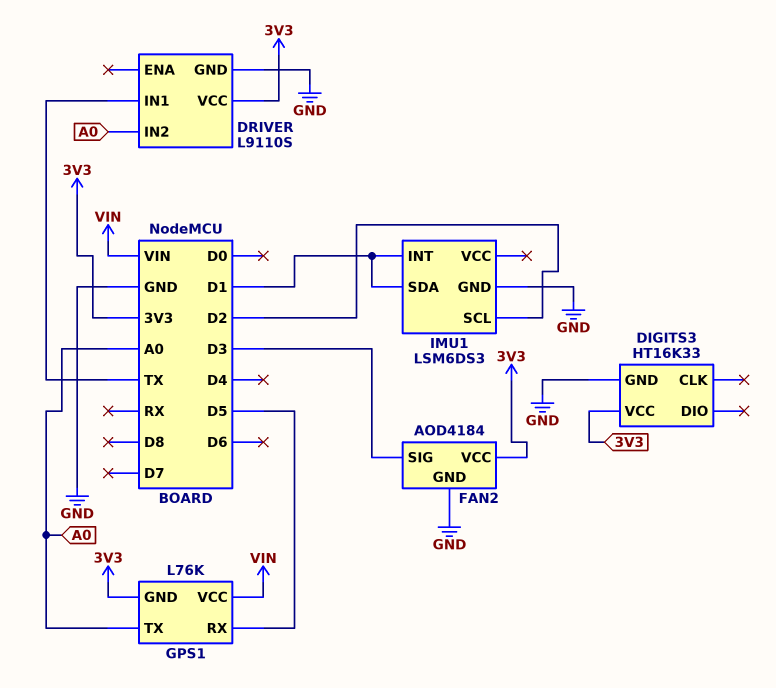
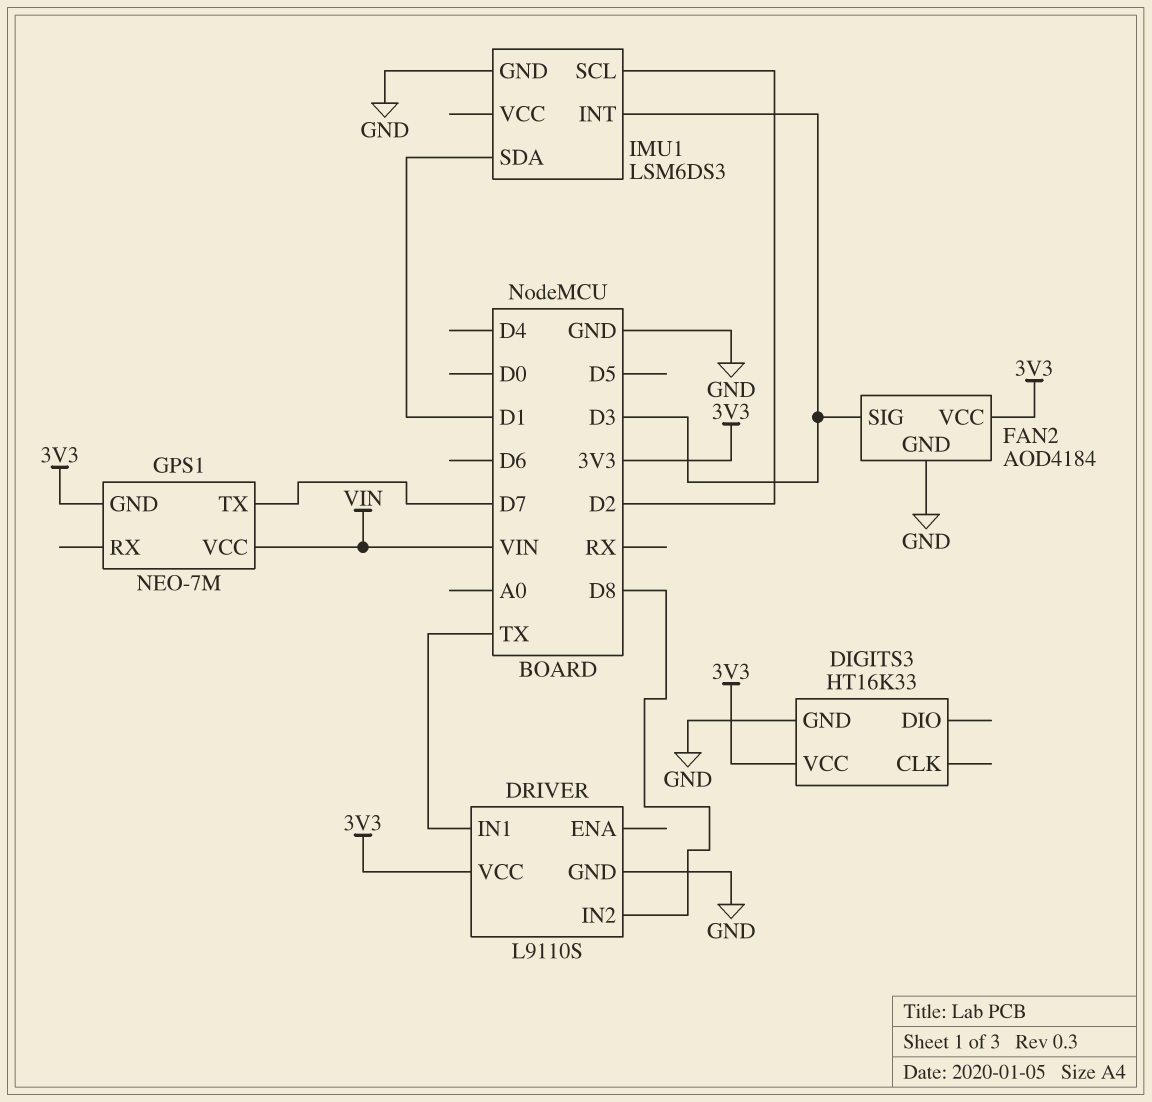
DRIVER pin IN2: A0 -> D8
GPS1: L76K -> NEO-7M
GPS1 pin RX: D5 -> none
GPS1 pin TX: A0 -> D7
IMU1 pin INT: D1 -> D3

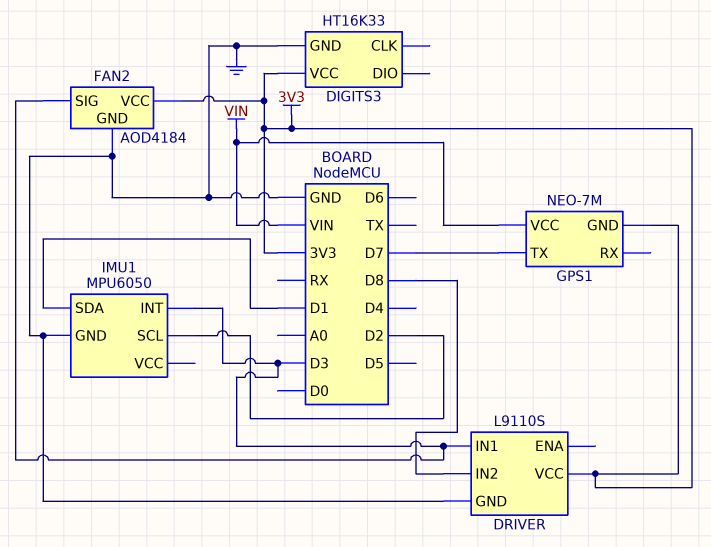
DRIVER pin IN1: TX -> D3
IMU1: LSM6DS3 -> MPU6050

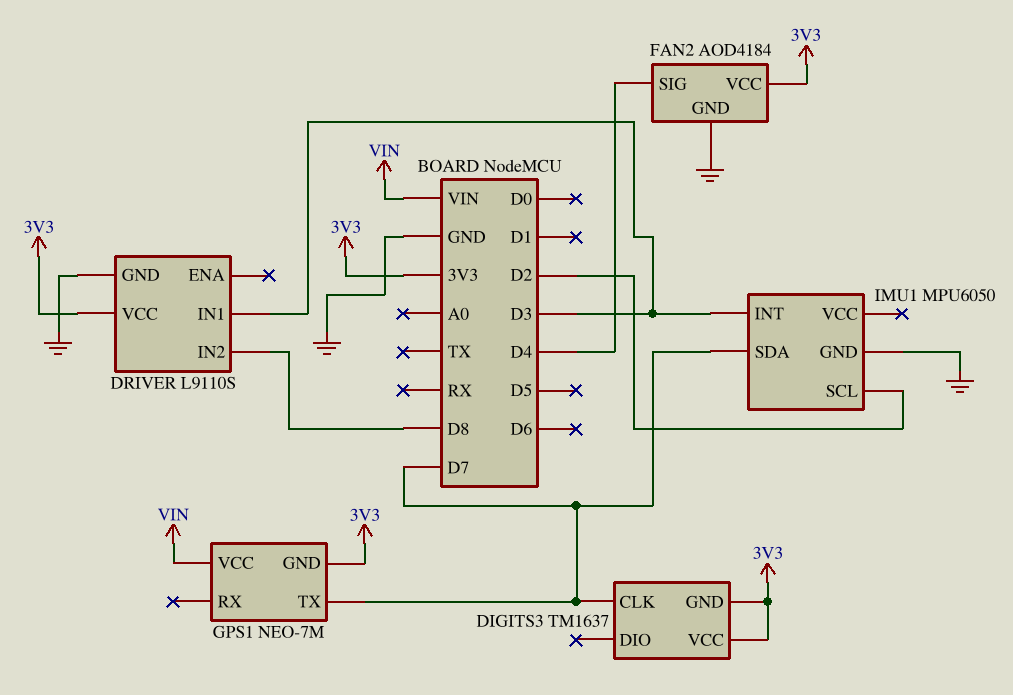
DIGITS3: HT16K33 -> TM1637
DIGITS3 pin CLK: none -> D7
DIGITS3 pin GND: GND -> 3V3
FAN2 pin SIG: D3 -> D4
IMU1 pin SDA: D1 -> D7

